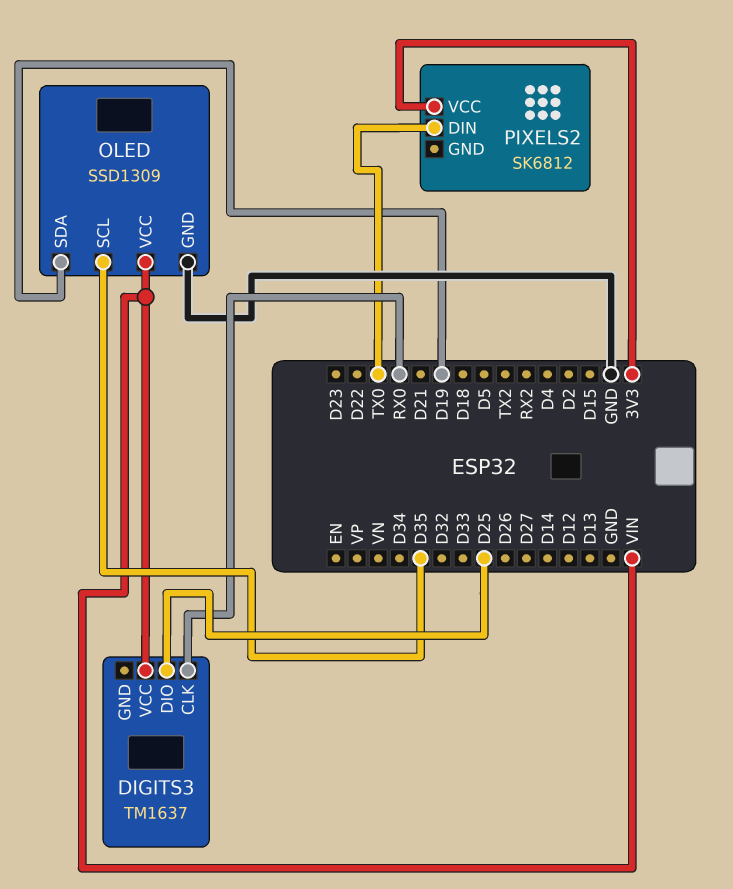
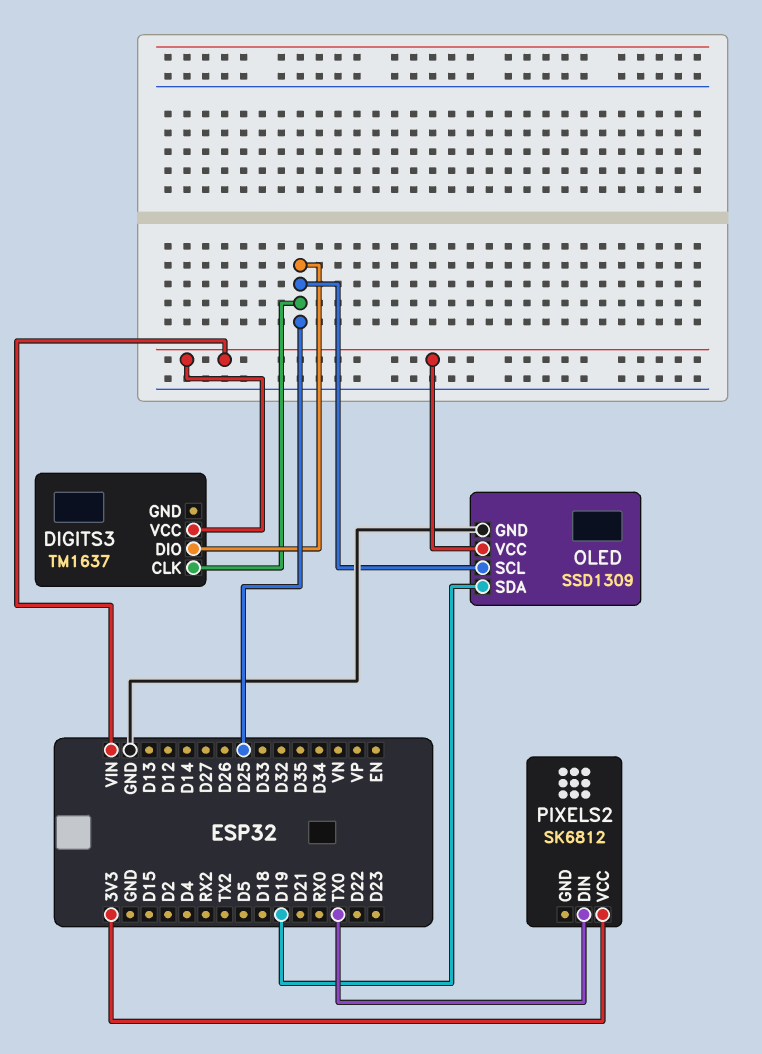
DIGITS3 pin CLK: RX0 -> D25
OLED pin SCL: D35 -> D25

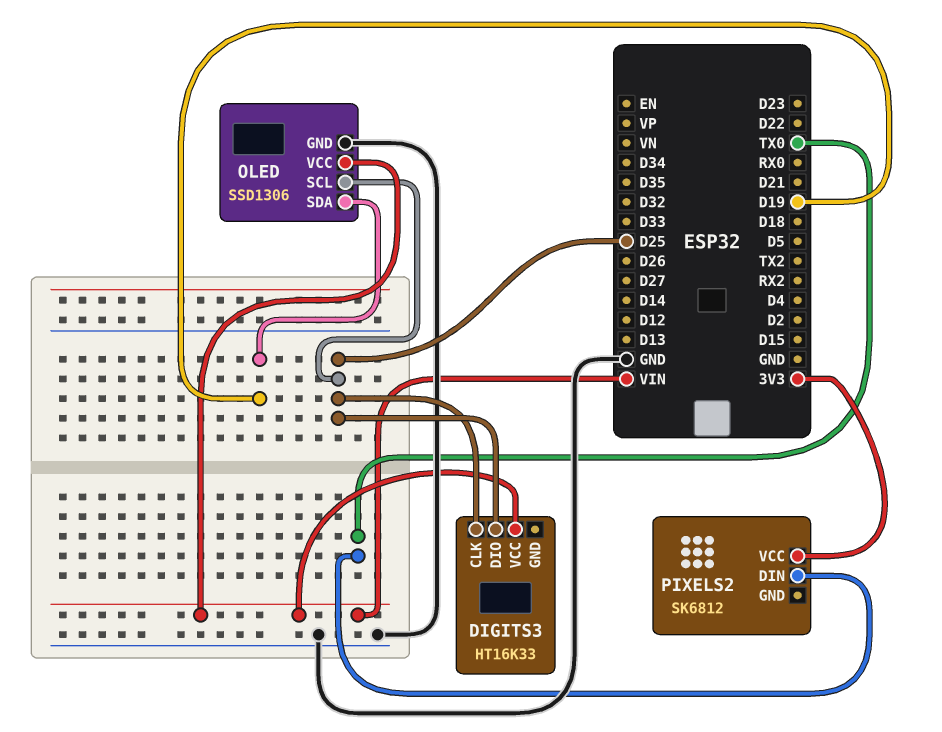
DIGITS3: TM1637 -> HT16K33
OLED: SSD1309 -> SSD1306

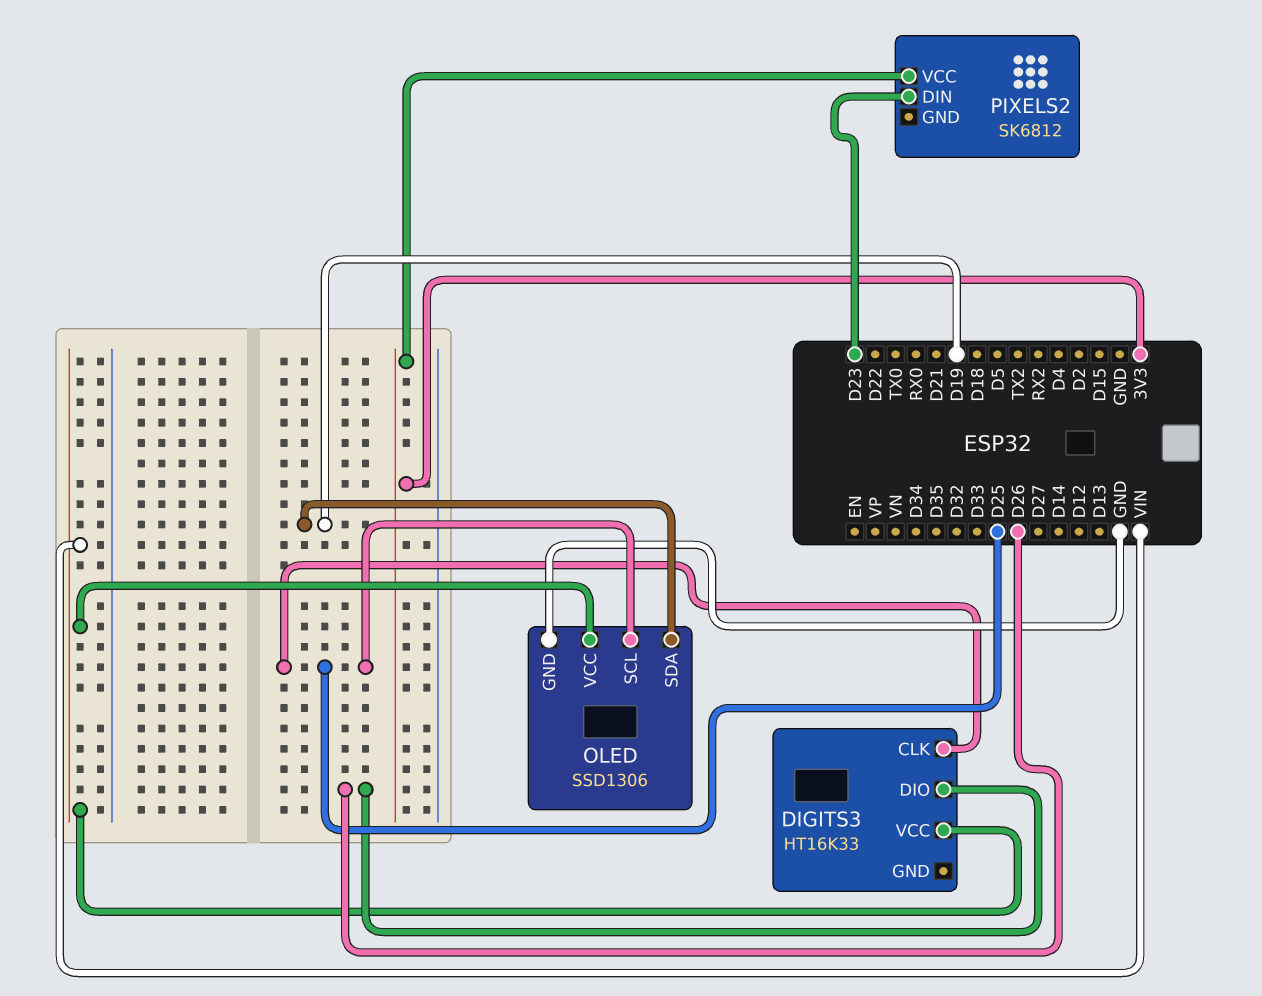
DIGITS3 pin DIO: D25 -> D26
PIXELS2 pin DIN: TX0 -> D23

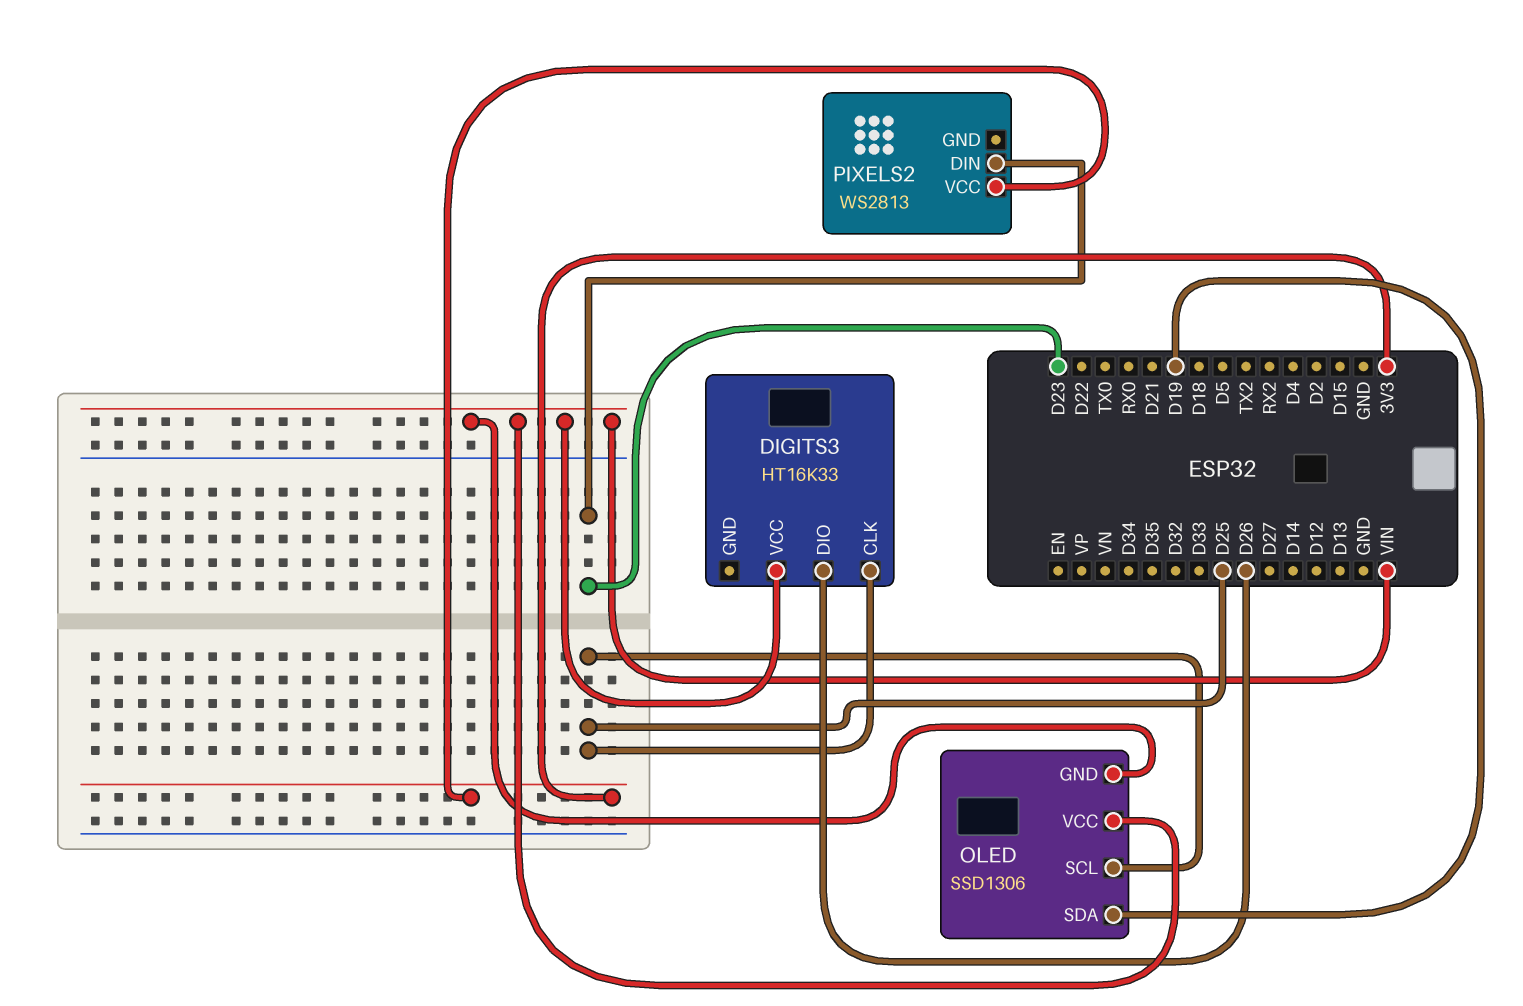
OLED pin GND: GND -> VIN
PIXELS2: SK6812 -> WS2813

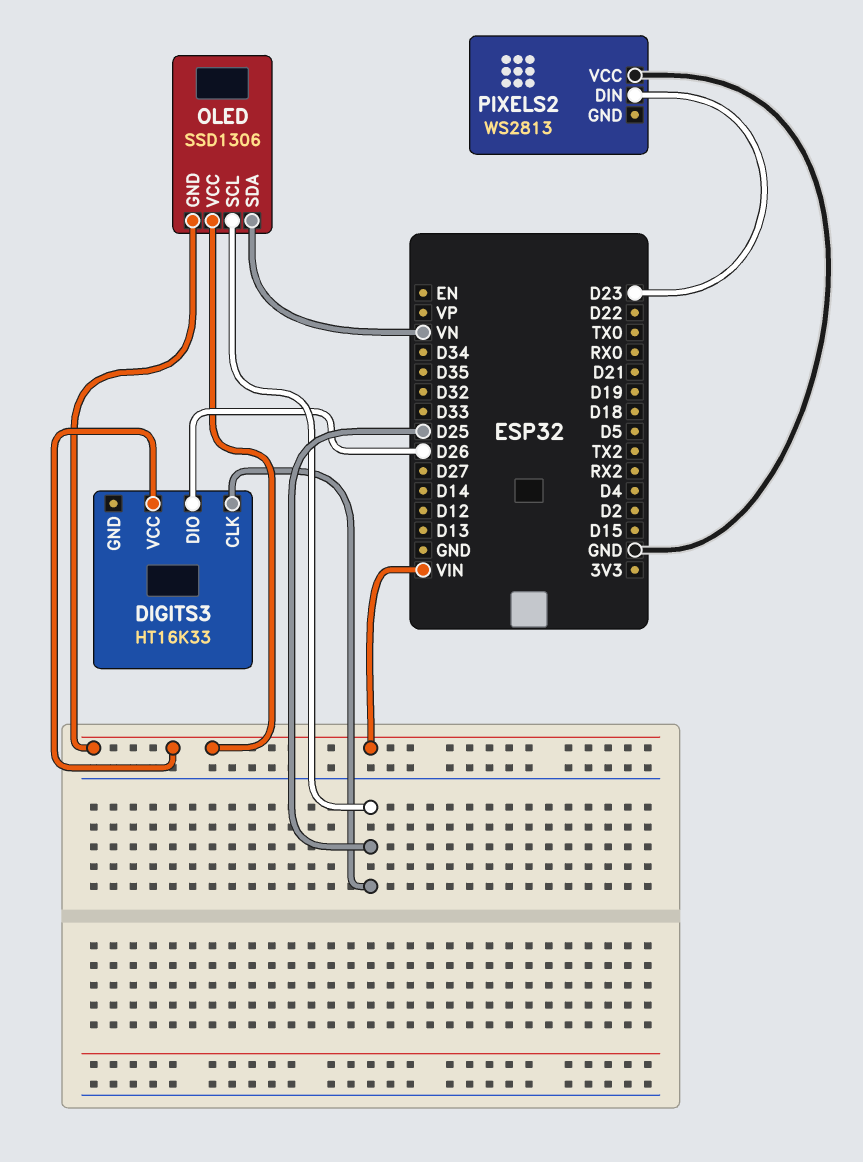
OLED pin SDA: D19 -> VN
PIXELS2 pin VCC: 3V3 -> GND

